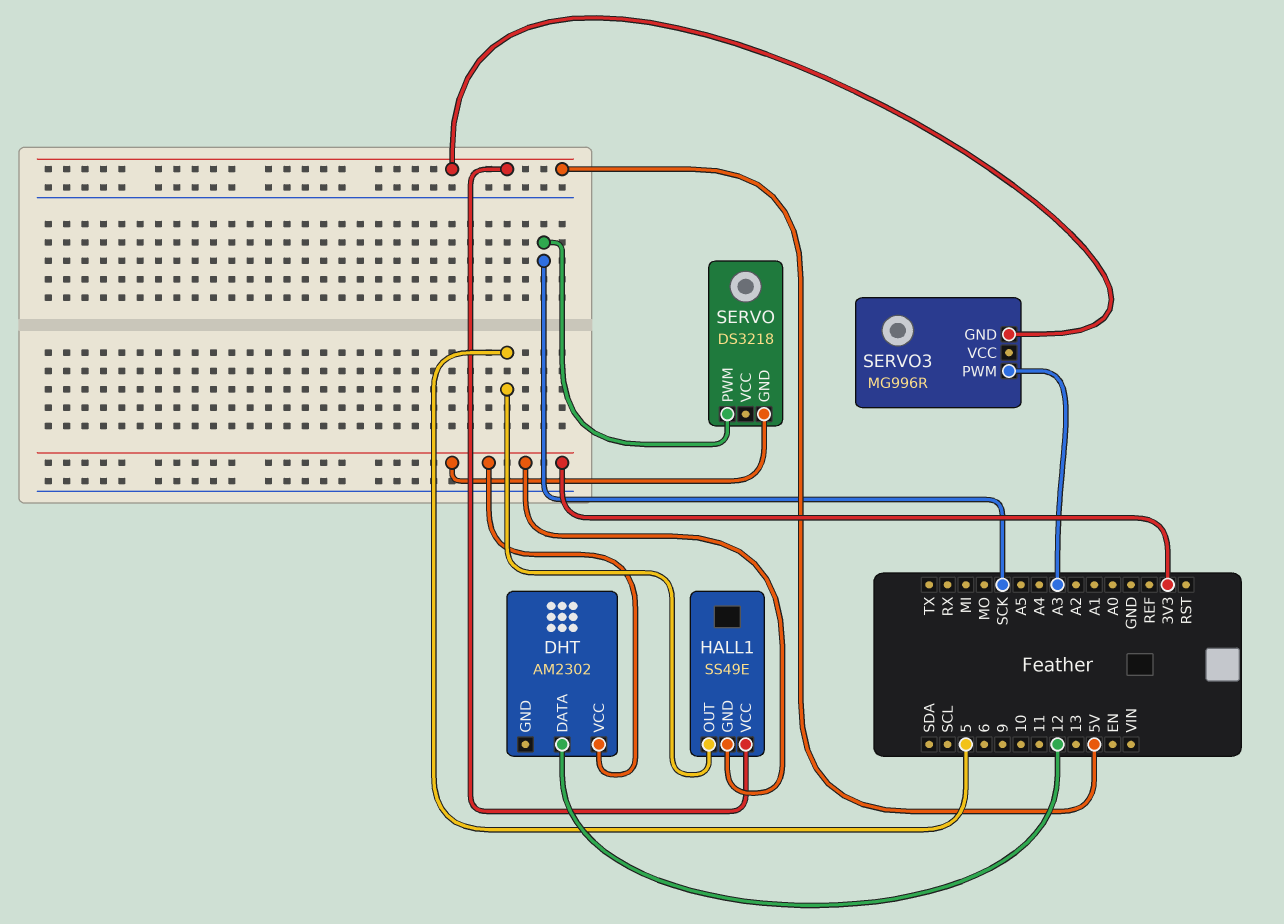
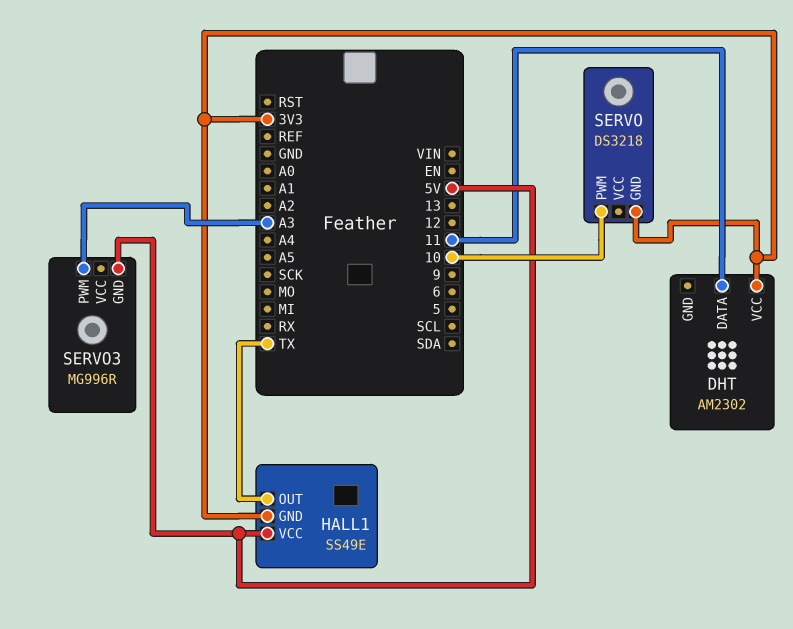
DHT pin DATA: 12 -> 11
HALL1 pin OUT: 5 -> TX
SERVO pin PWM: SCK -> 10

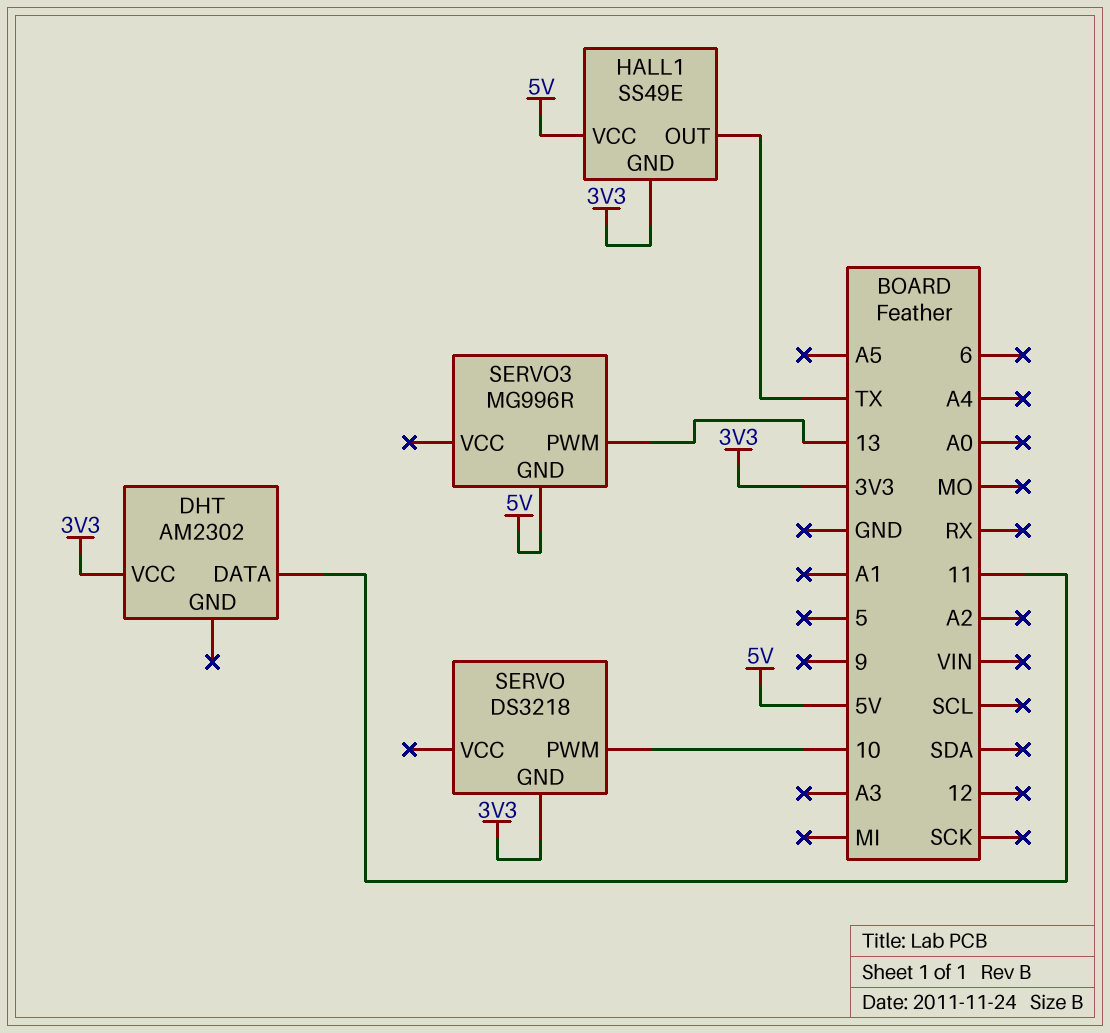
SERVO3 pin PWM: A3 -> 13

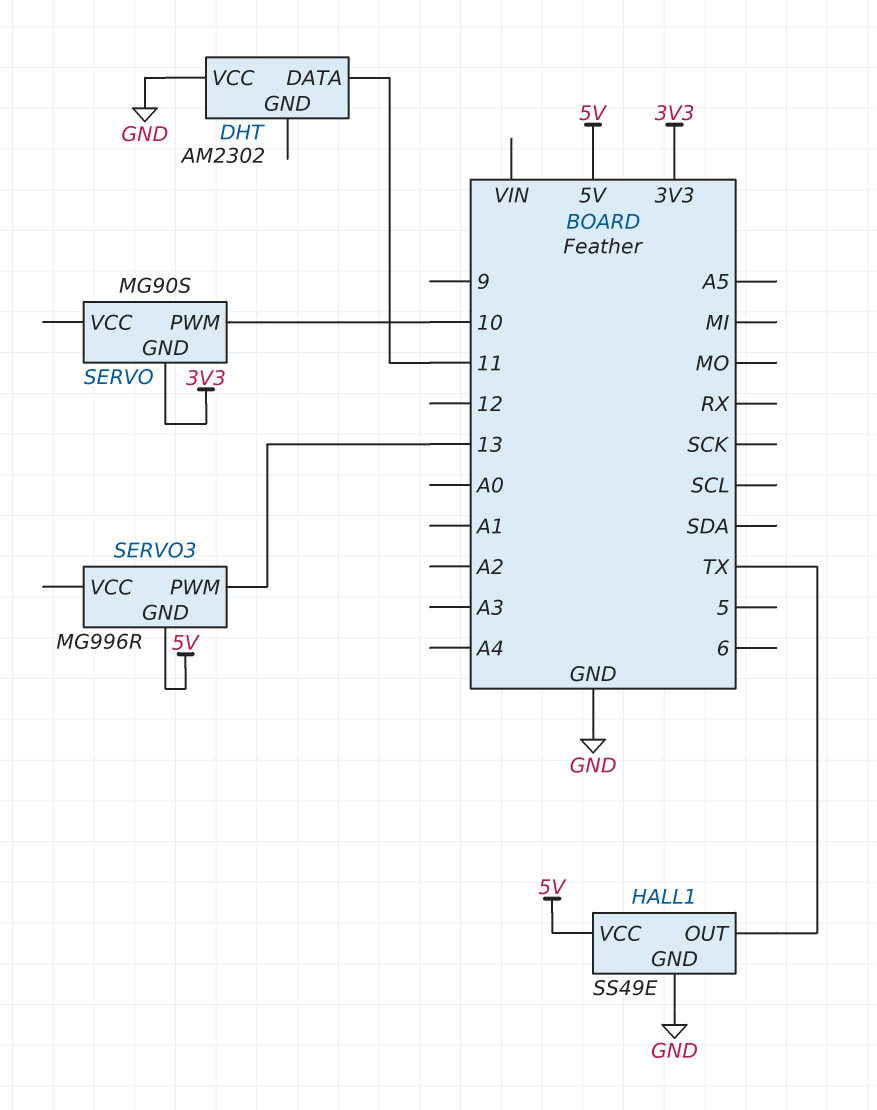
DHT pin VCC: 3V3 -> GND
HALL1 pin GND: 3V3 -> GND
SERVO: DS3218 -> MG90S

